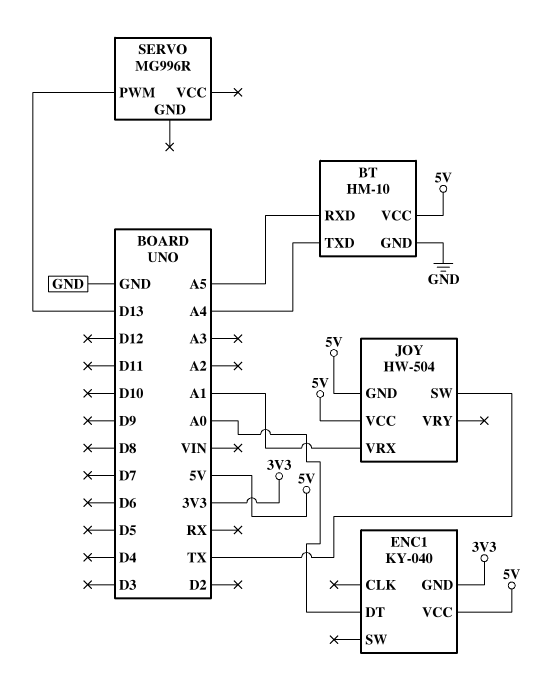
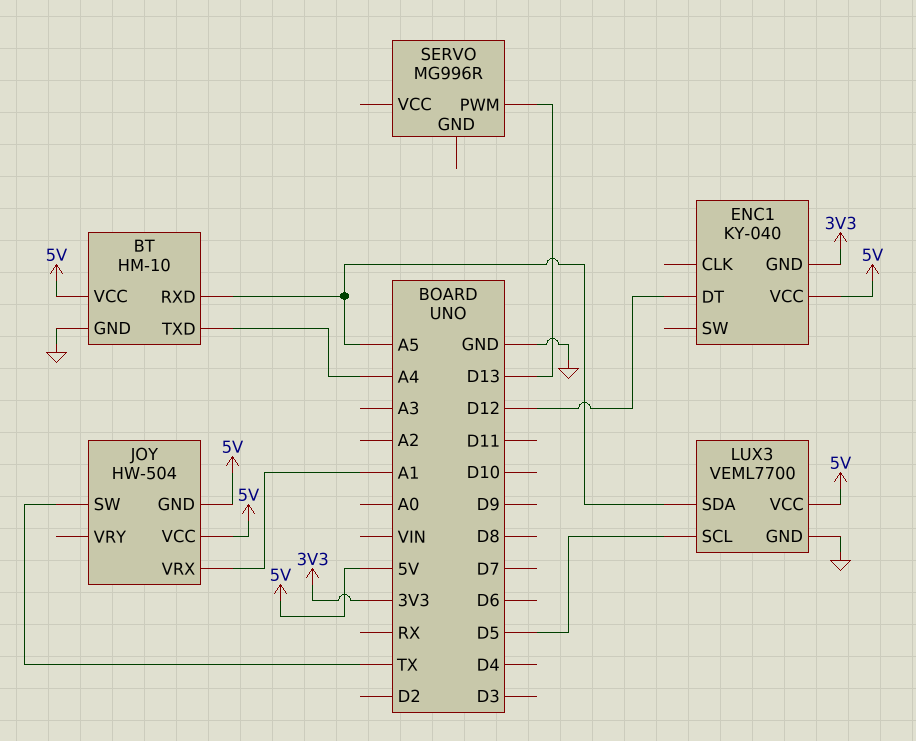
ENC1 pin DT: A0 -> D12
LUX3: none -> VEML7700
LUX3 pin GND: none -> GND
LUX3 pin SCL: none -> D5
LUX3 pin SDA: none -> A5
LUX3 pin VCC: none -> 5V

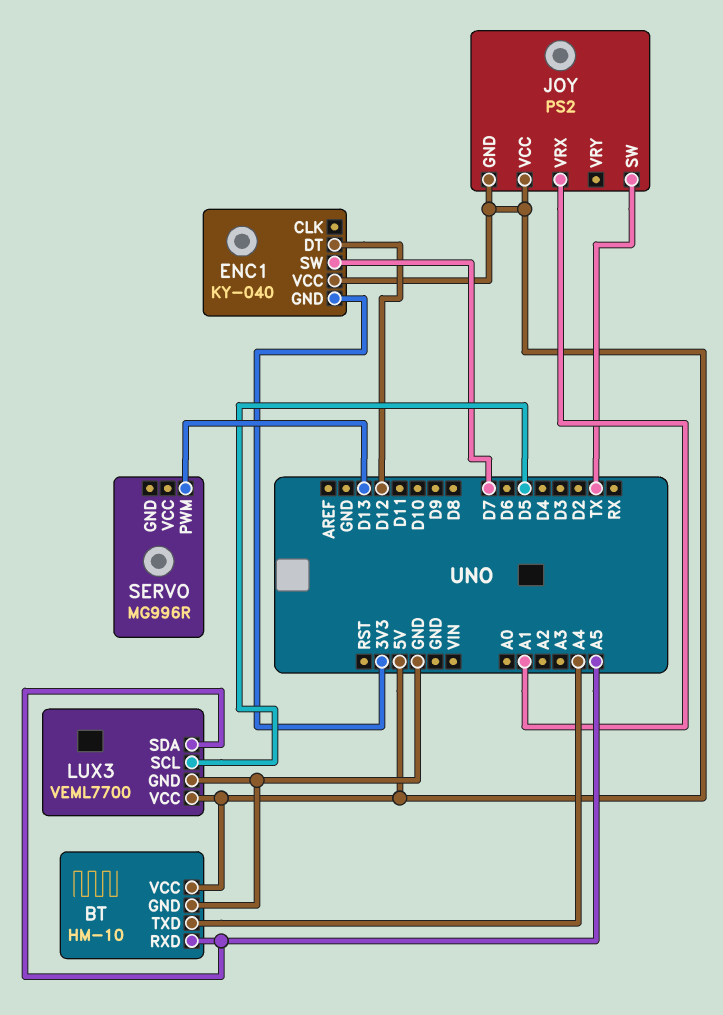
ENC1 pin SW: none -> D7
JOY: HW-504 -> PS2

